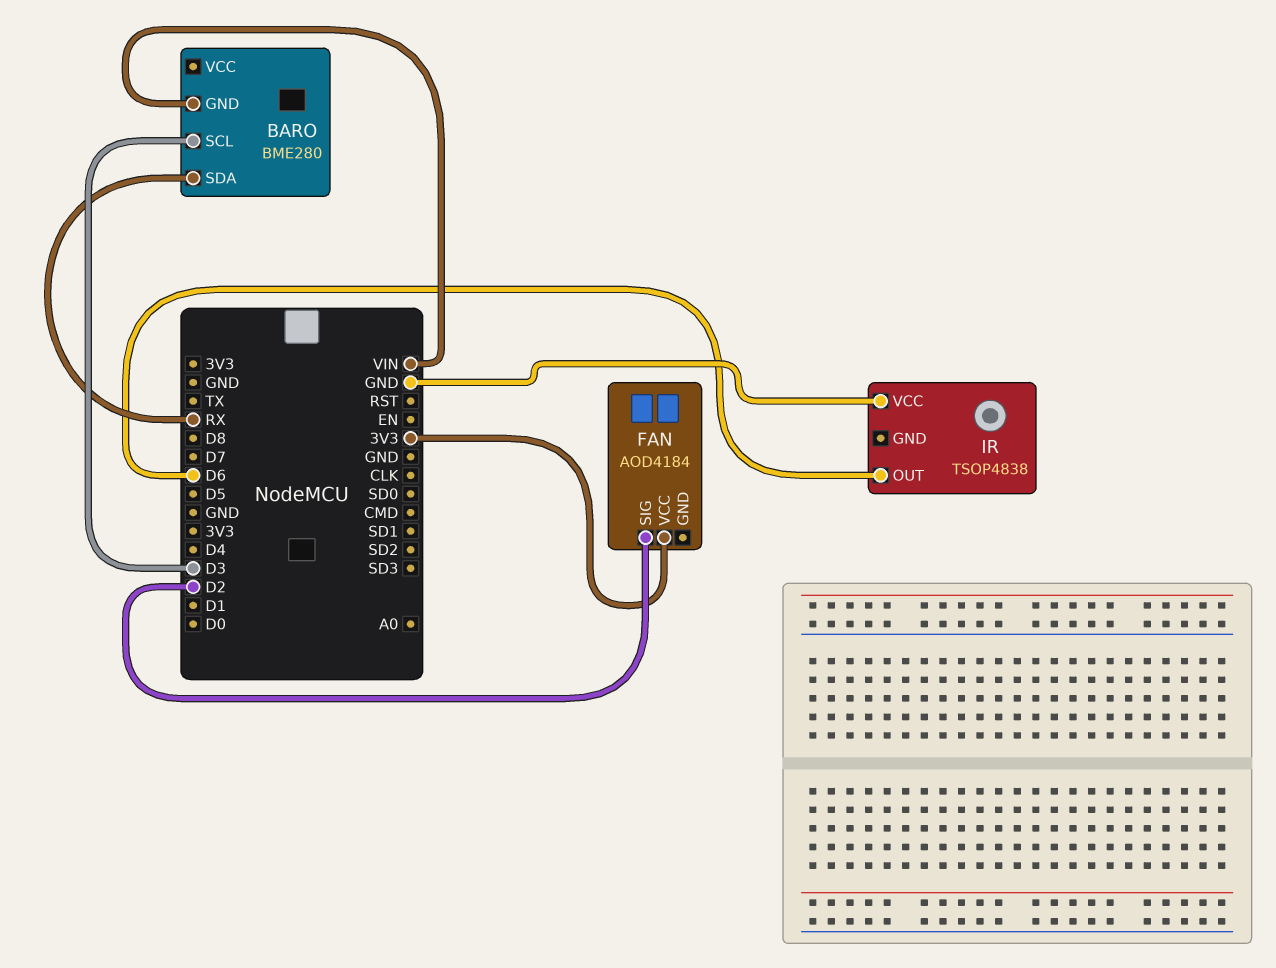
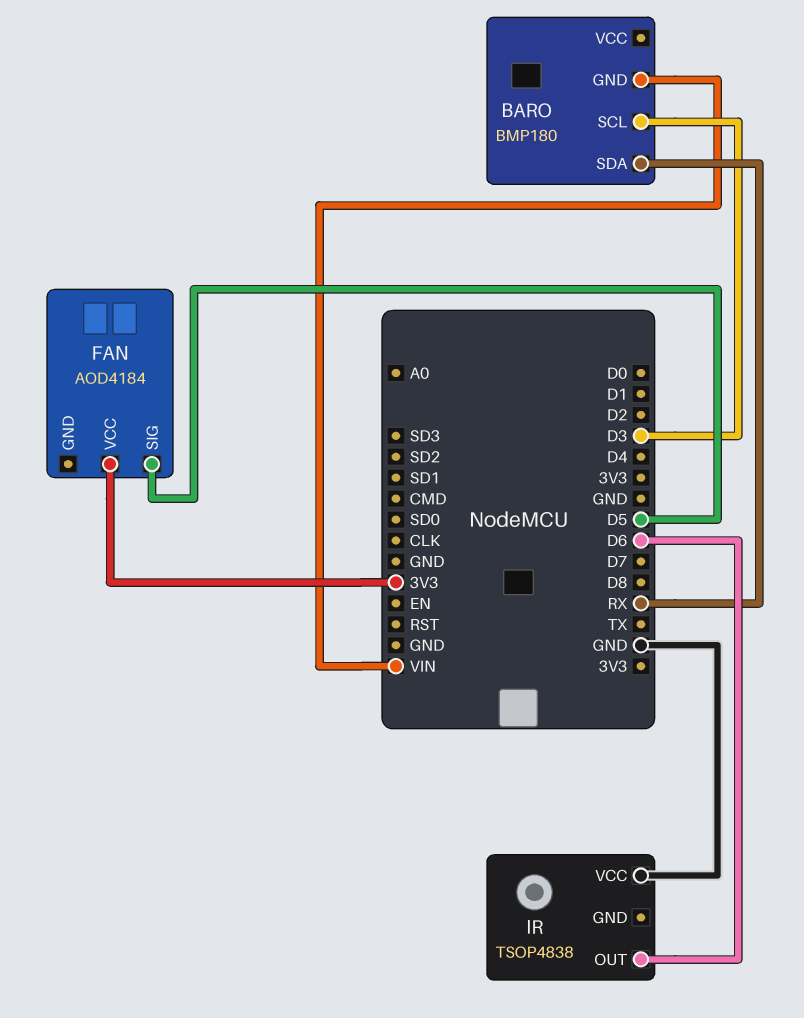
BARO: BME280 -> BMP180
FAN pin SIG: D2 -> D5

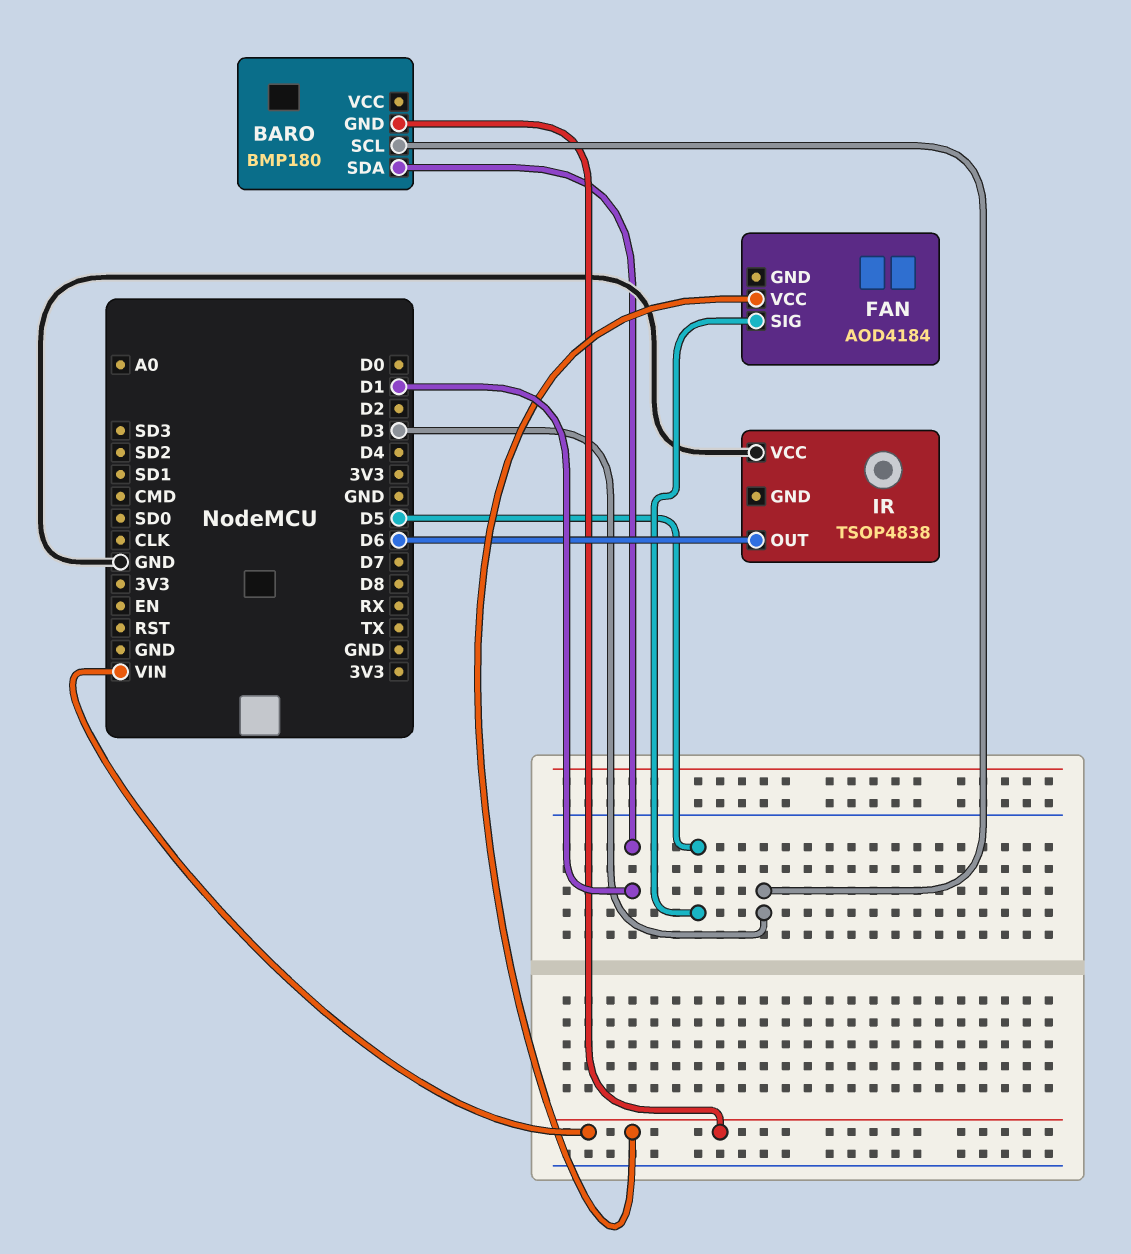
BARO pin SDA: RX -> D1
FAN pin VCC: 3V3 -> VIN

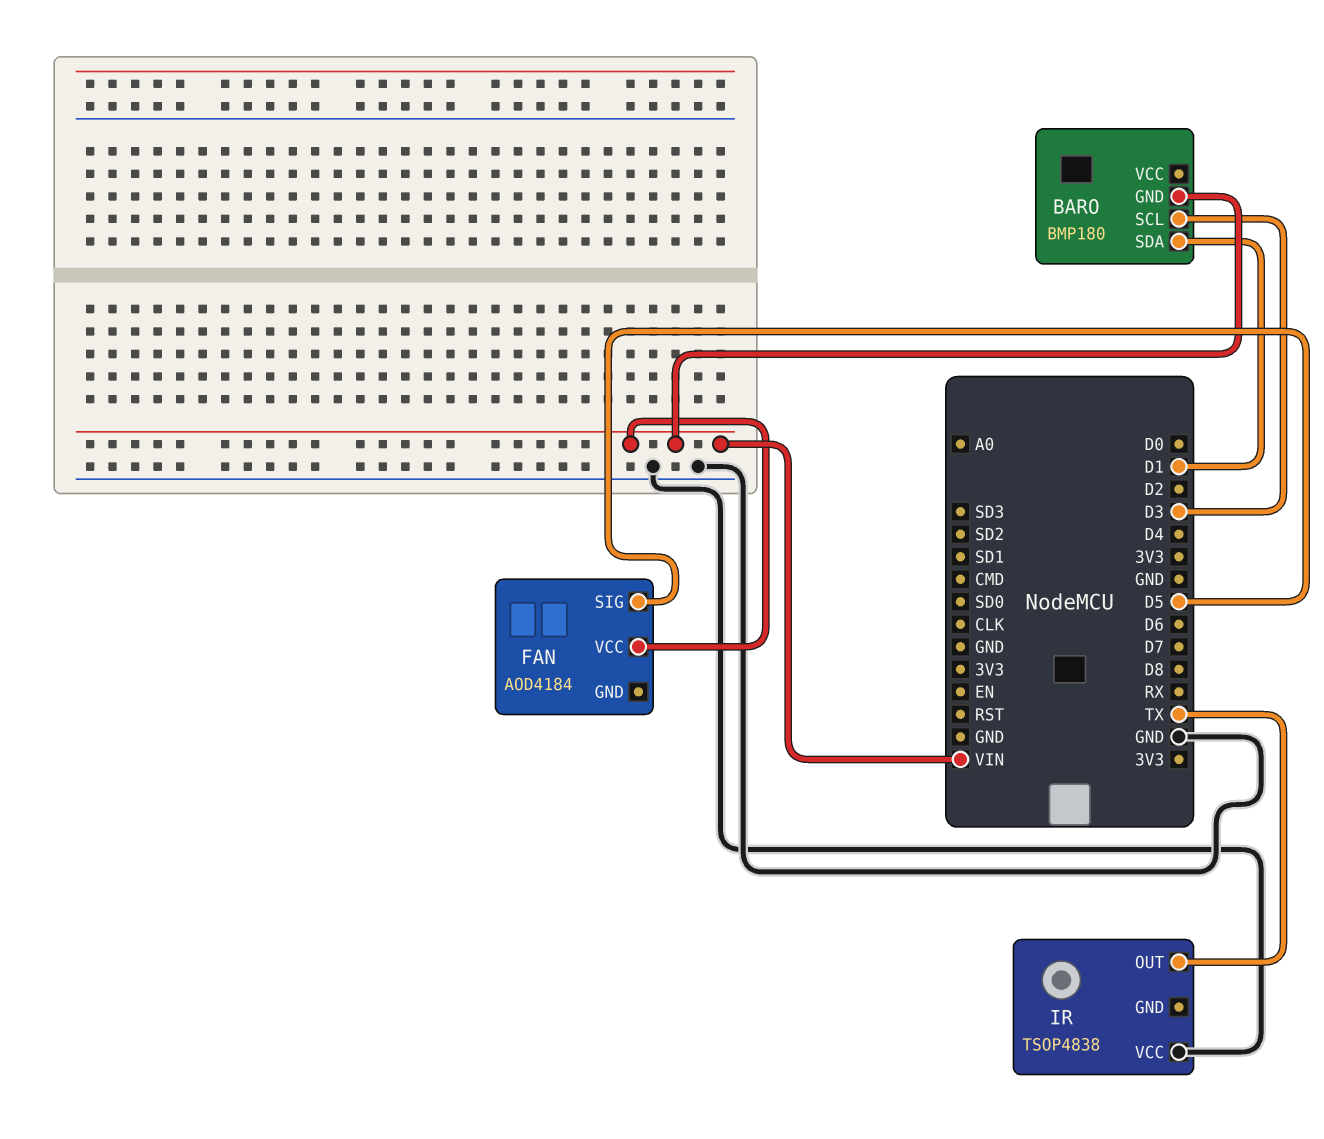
IR pin OUT: D6 -> TX

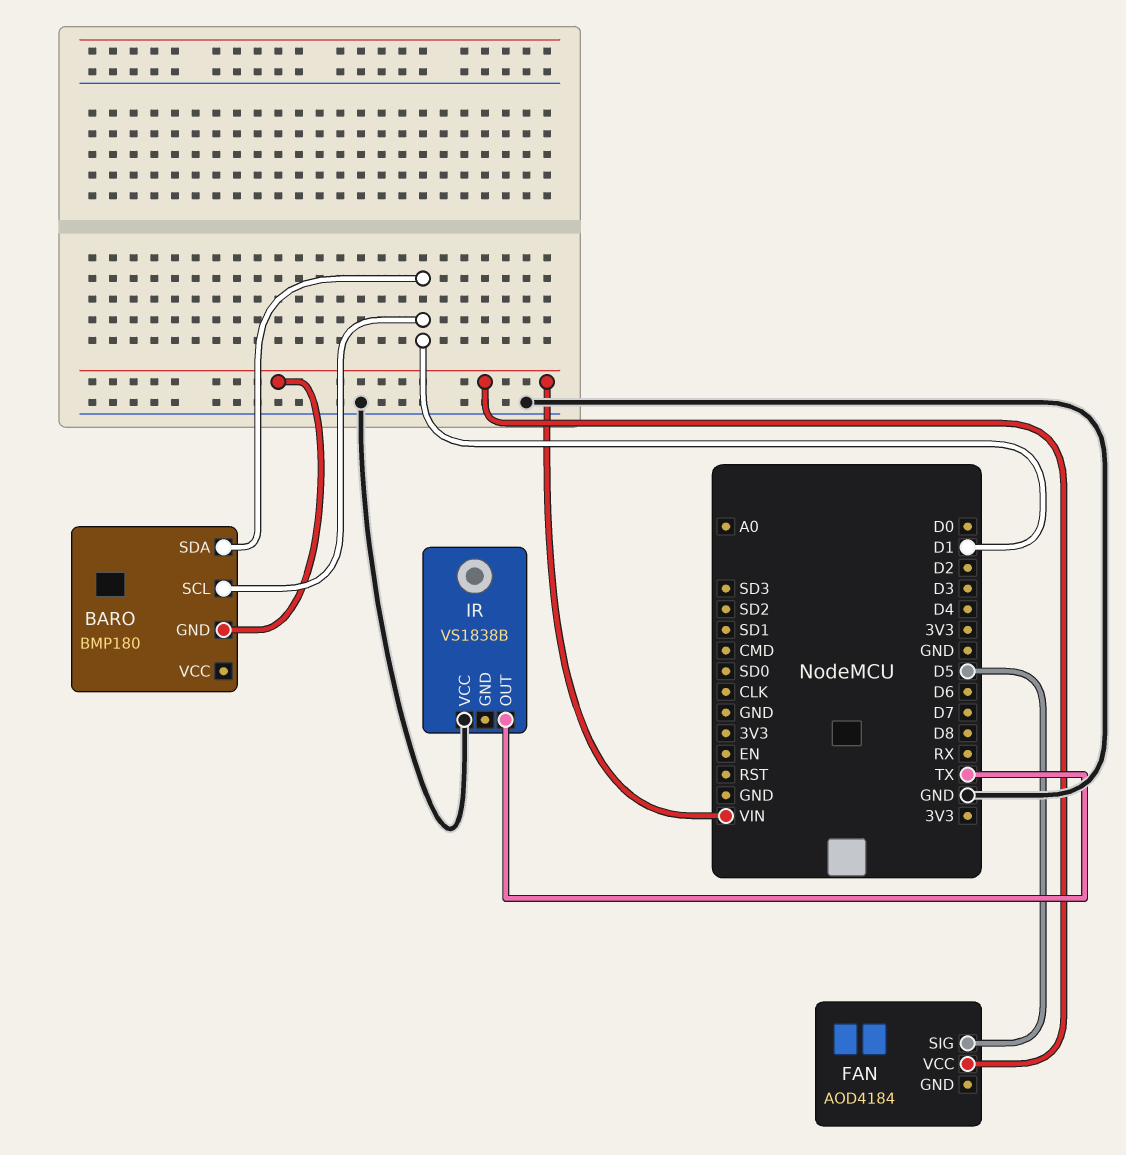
BARO pin SCL: D3 -> D1
IR: TSOP4838 -> VS1838B

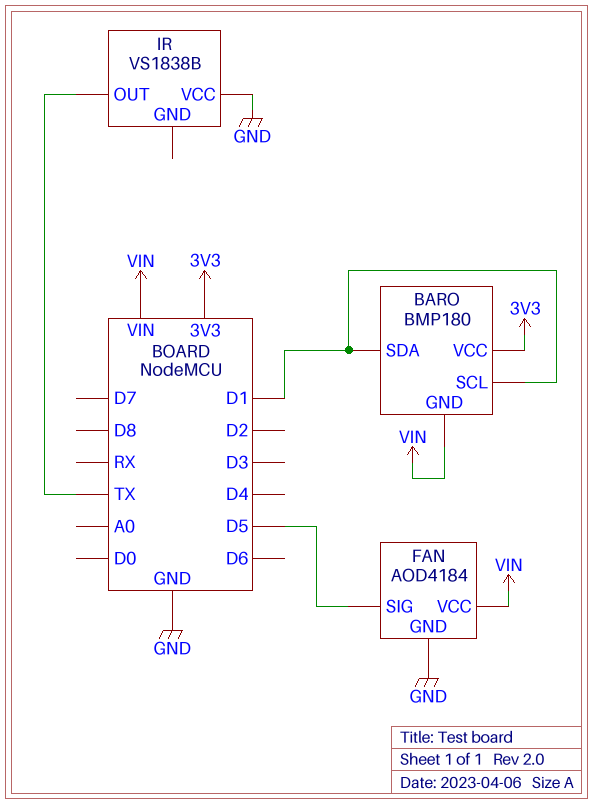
BARO pin VCC: none -> 3V3
FAN pin GND: none -> GND

